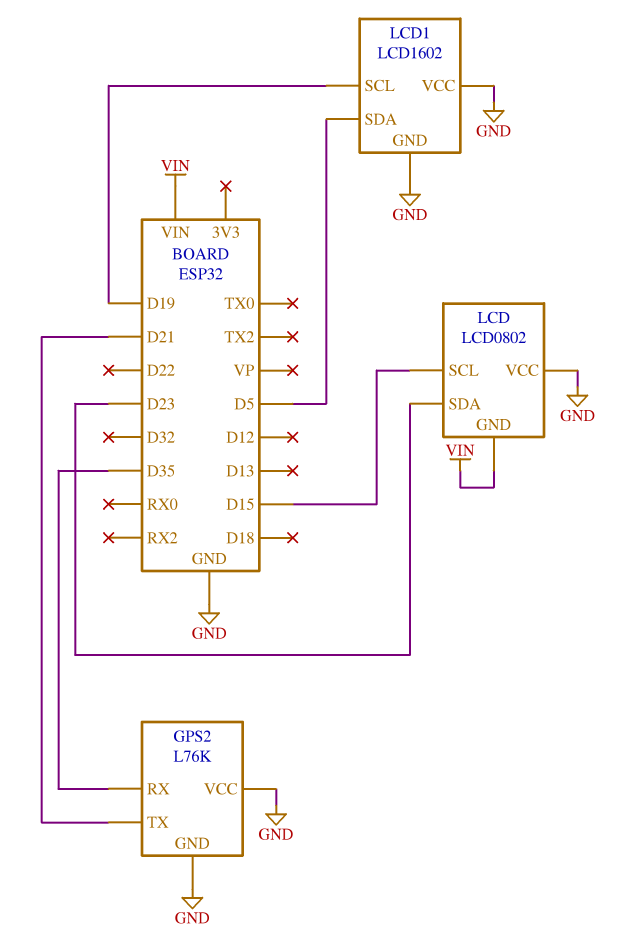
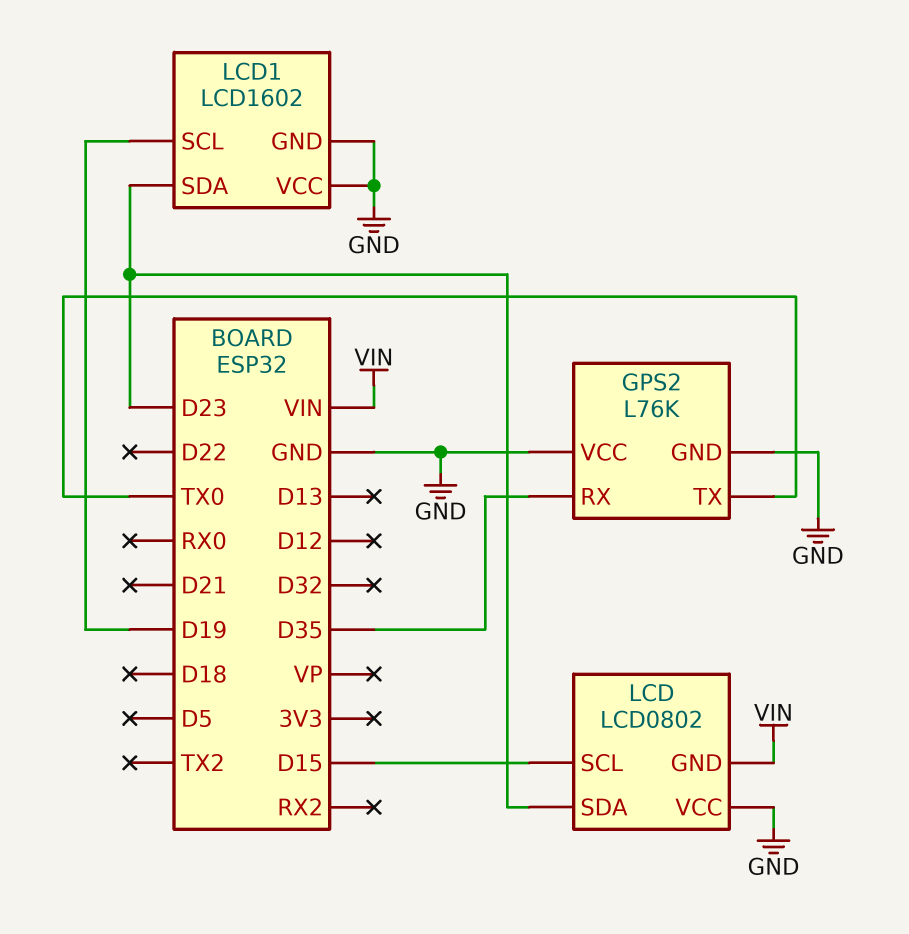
GPS2 pin TX: D21 -> TX0
LCD1 pin SDA: D5 -> D23

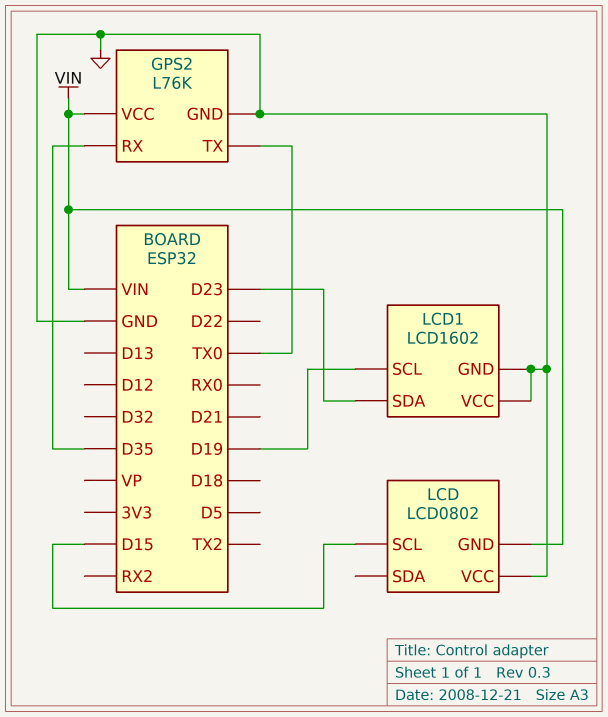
GPS2 pin VCC: GND -> VIN
LCD pin SDA: D23 -> none

